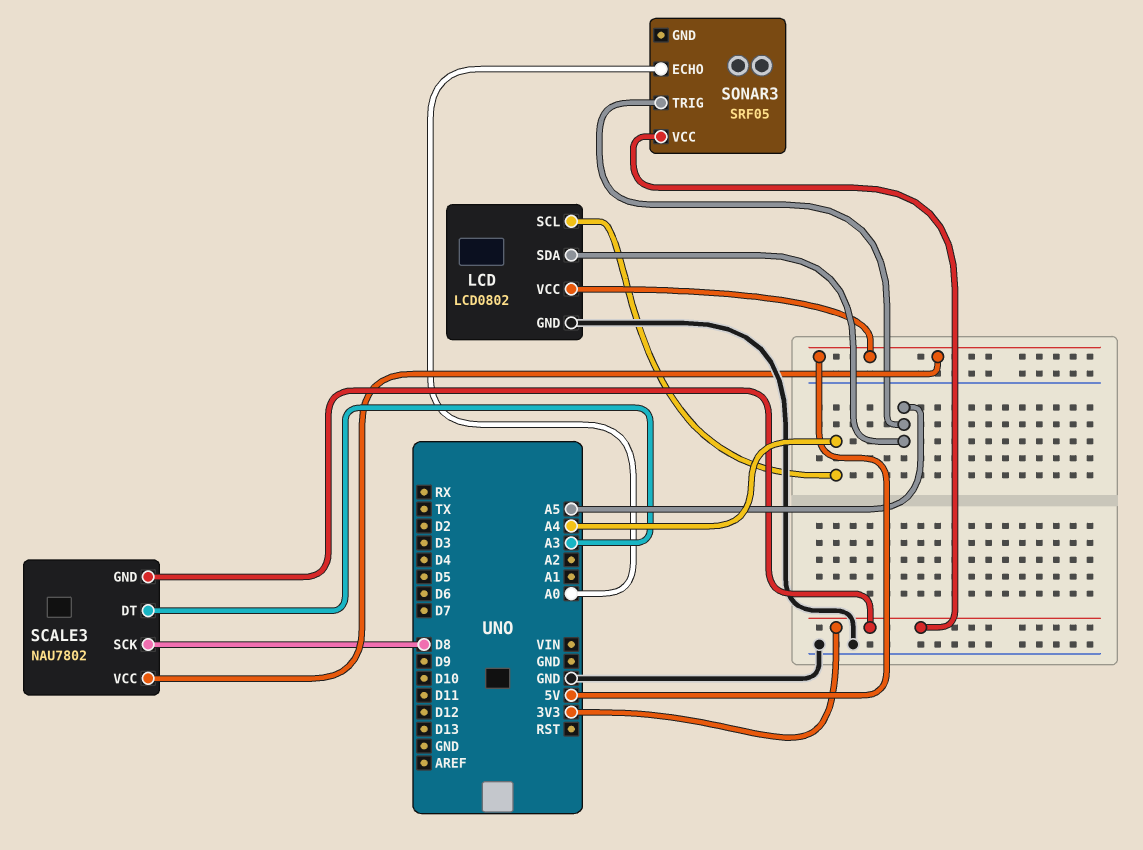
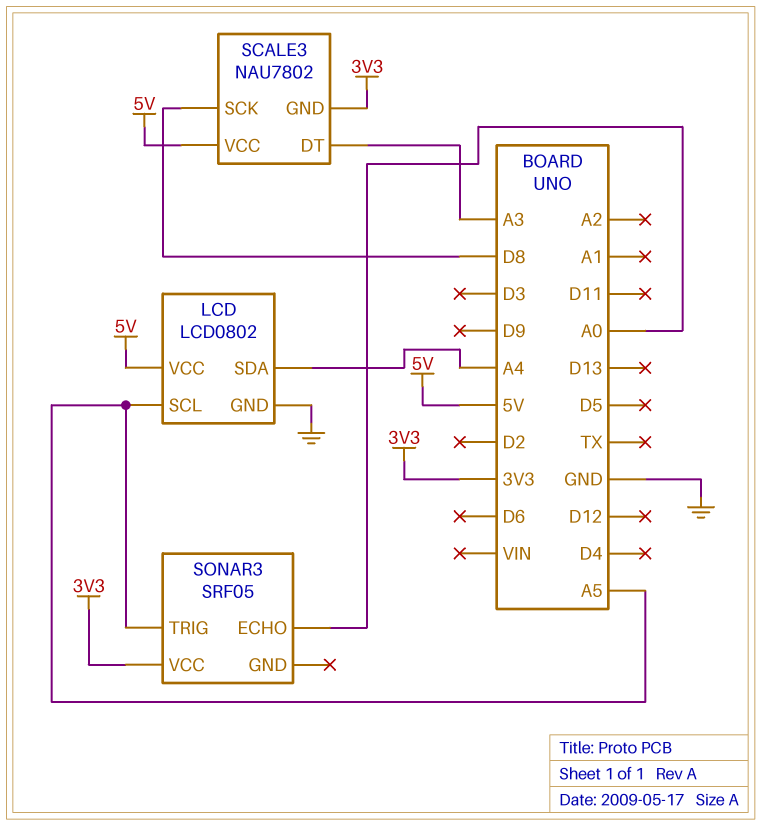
LCD pin SCL: A4 -> A5
LCD pin SDA: A5 -> A4

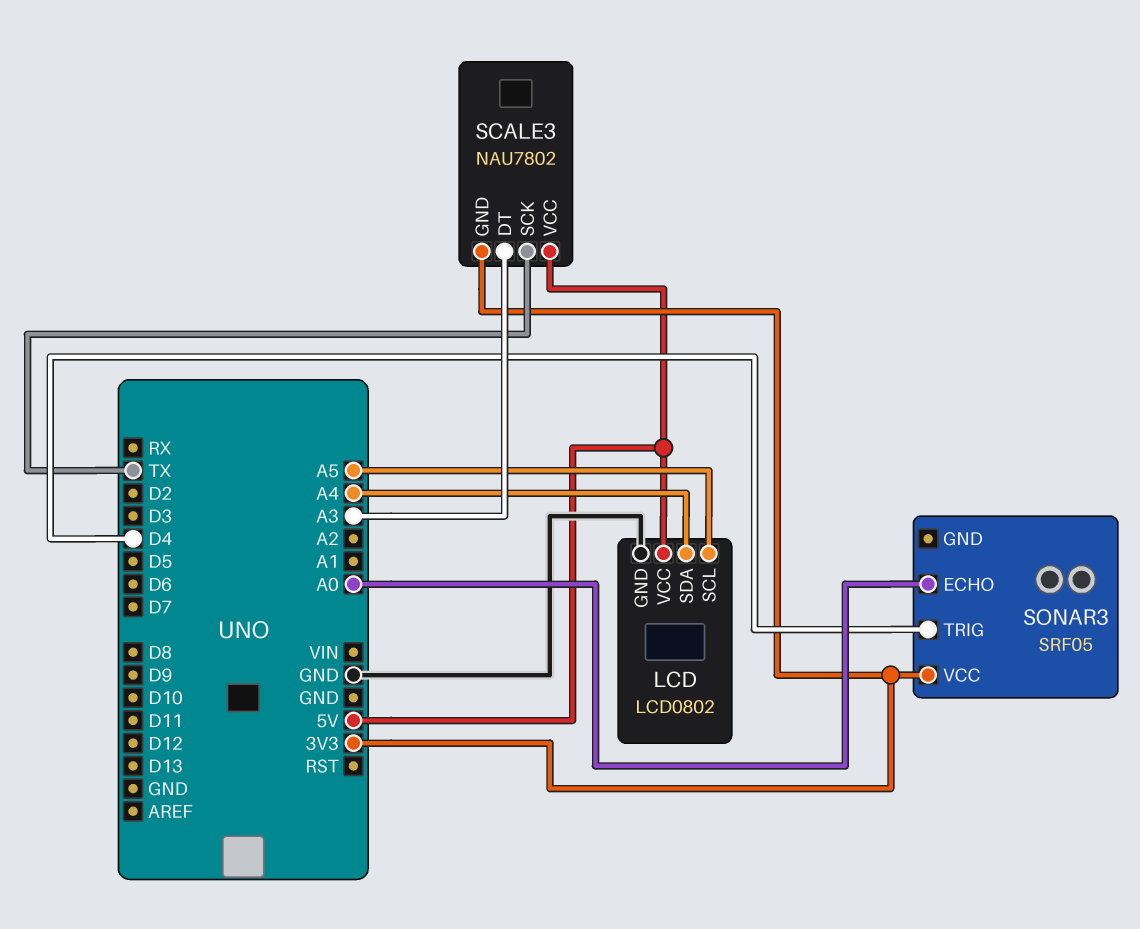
SCALE3 pin SCK: D8 -> TX
SONAR3 pin TRIG: A5 -> D4

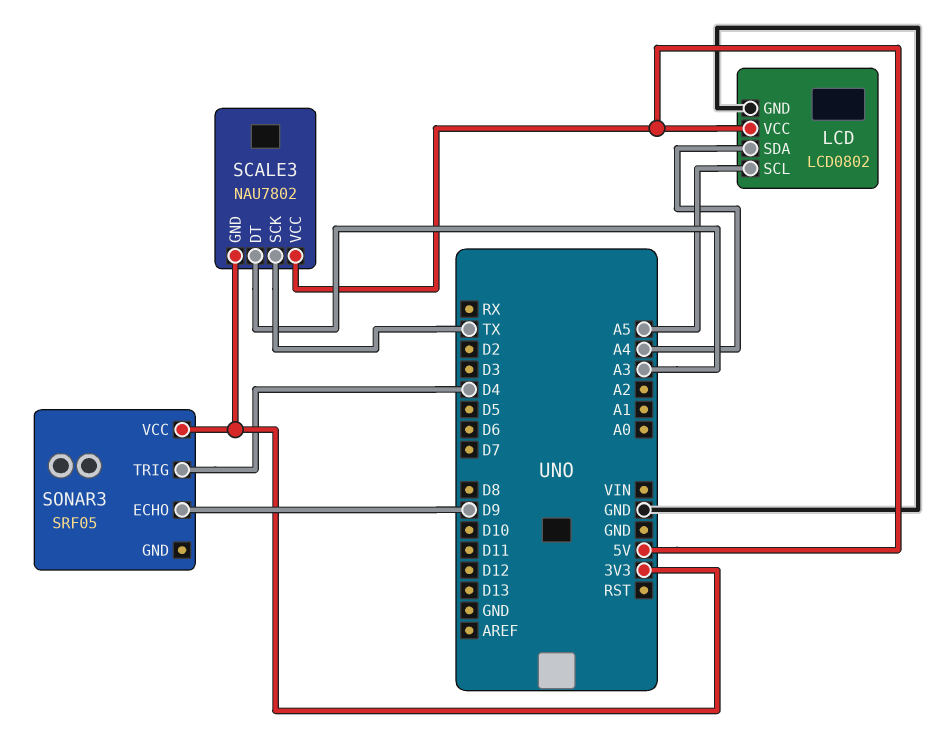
SONAR3 pin ECHO: A0 -> D9

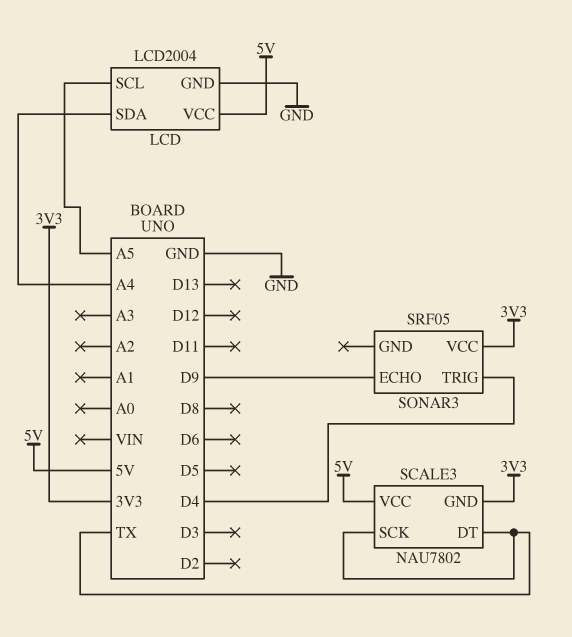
LCD: LCD0802 -> LCD2004
SCALE3 pin DT: A3 -> TX

